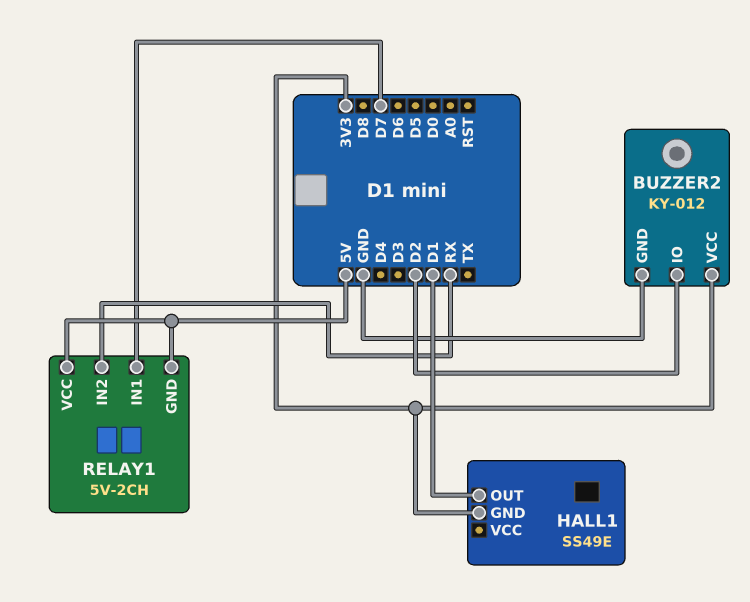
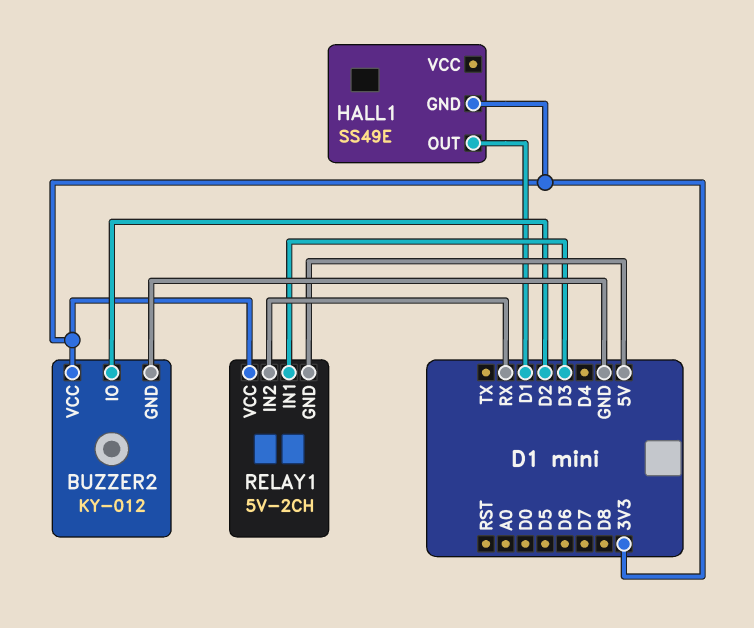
RELAY1 pin IN1: D7 -> D3
RELAY1 pin VCC: 5V -> 3V3

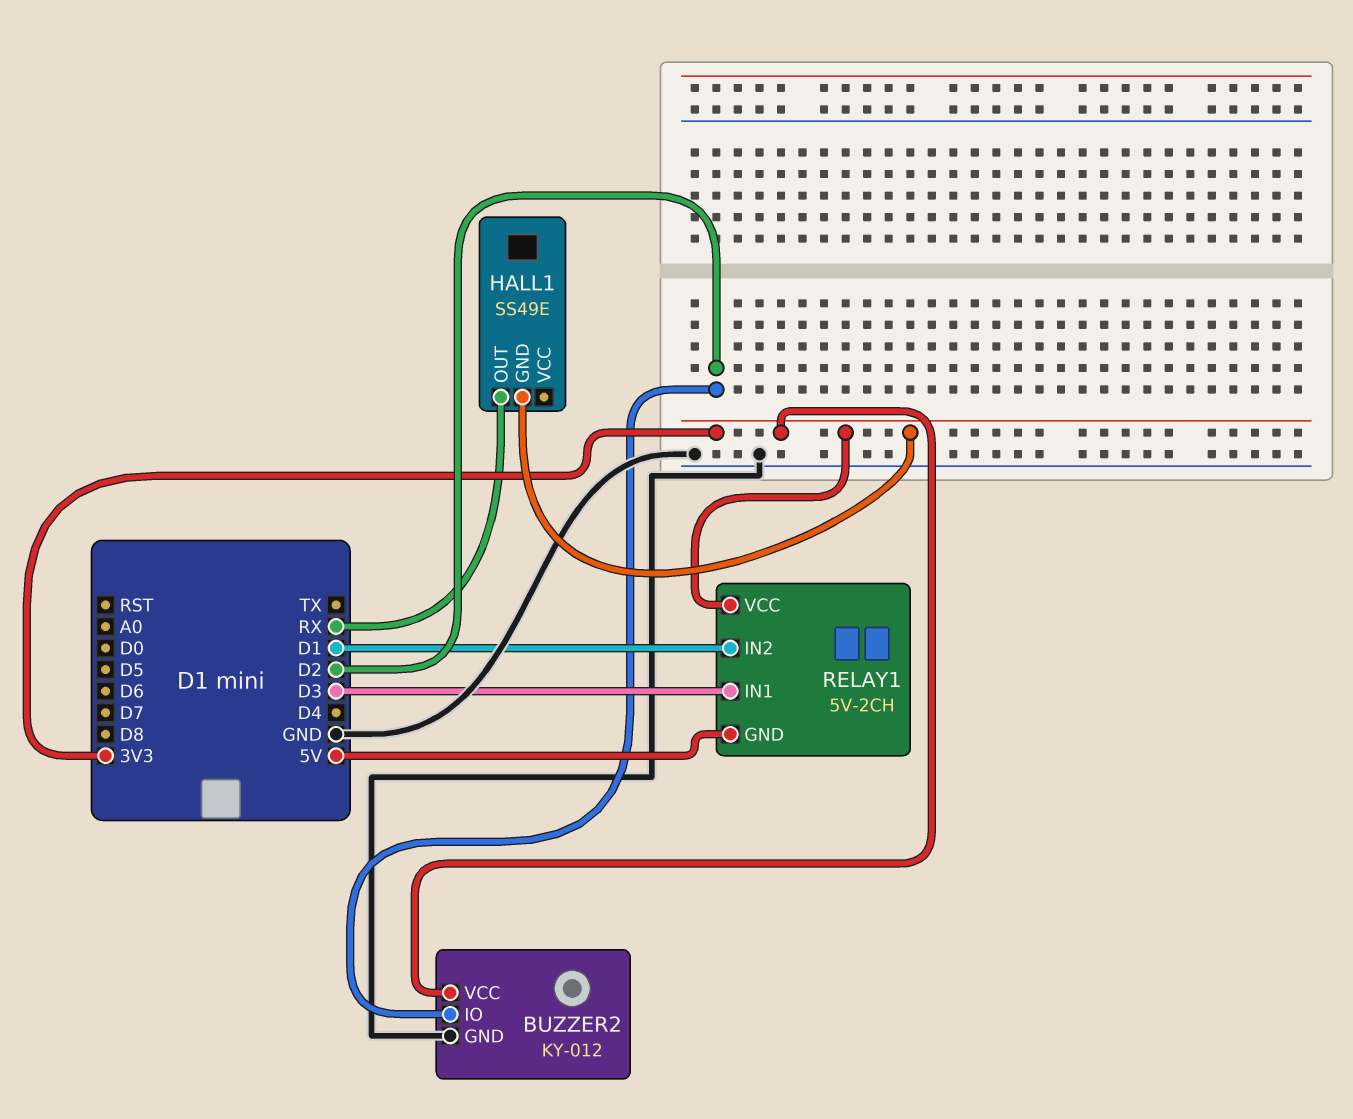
HALL1 pin OUT: D1 -> RX
RELAY1 pin IN2: RX -> D1

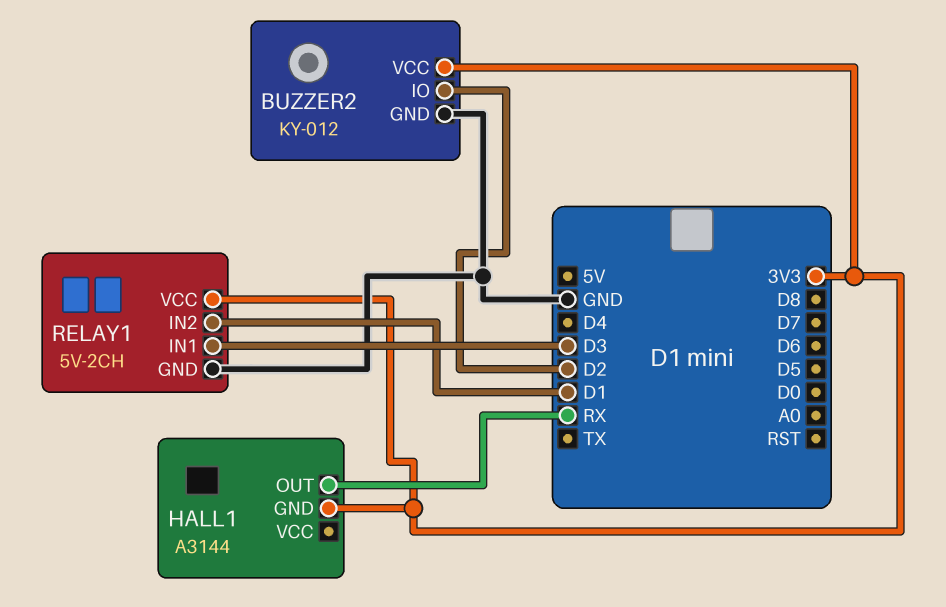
HALL1: SS49E -> A3144
RELAY1 pin GND: 5V -> GND

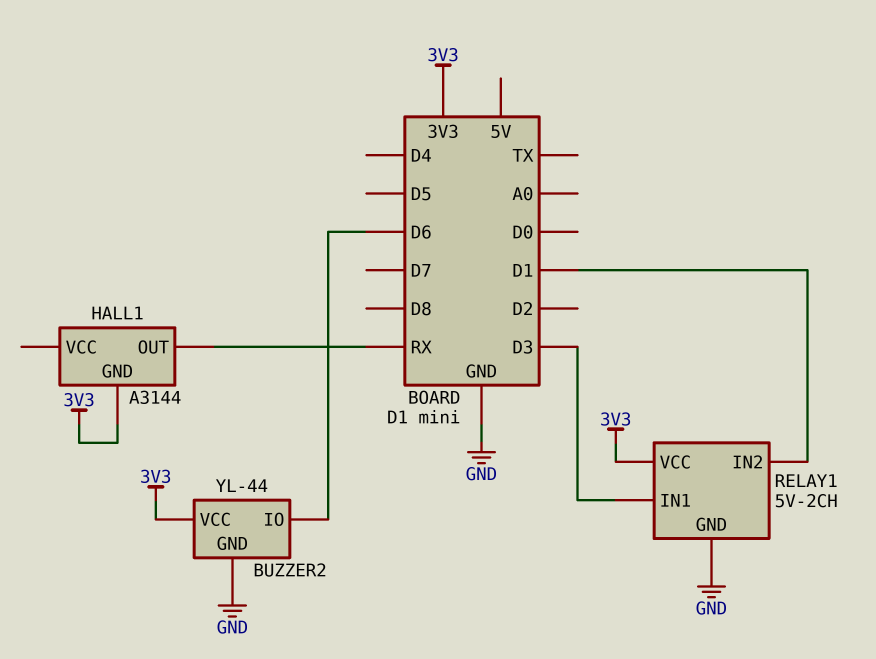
BUZZER2: KY-012 -> YL-44
BUZZER2 pin IO: D2 -> D6

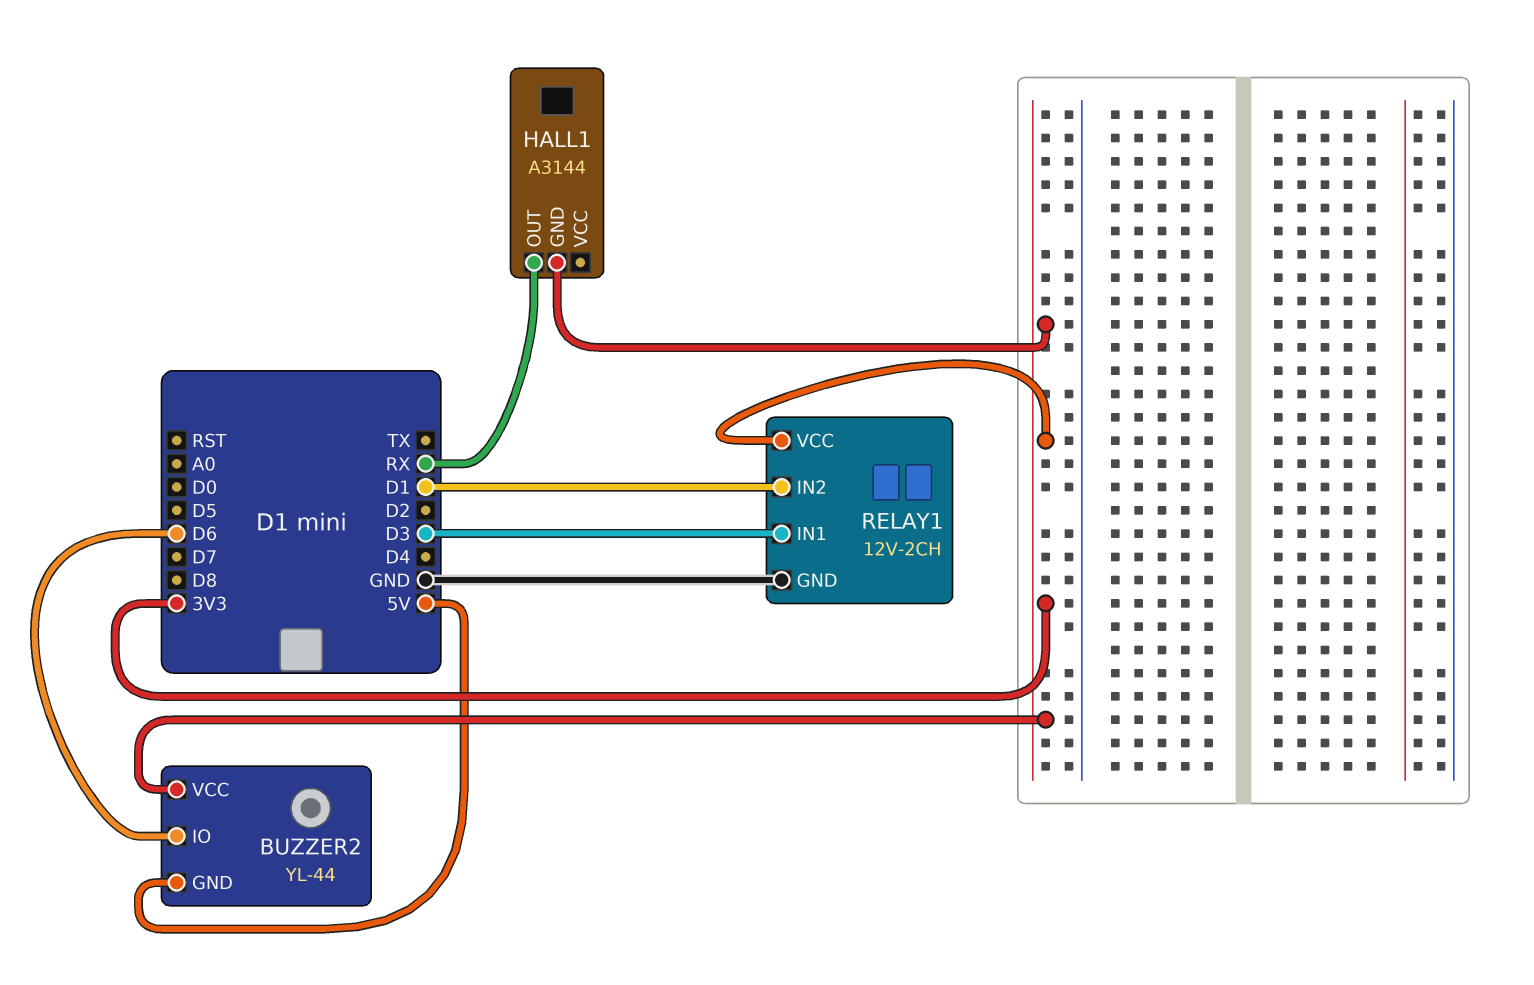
BUZZER2 pin GND: GND -> 5V
RELAY1: 5V-2CH -> 12V-2CH

